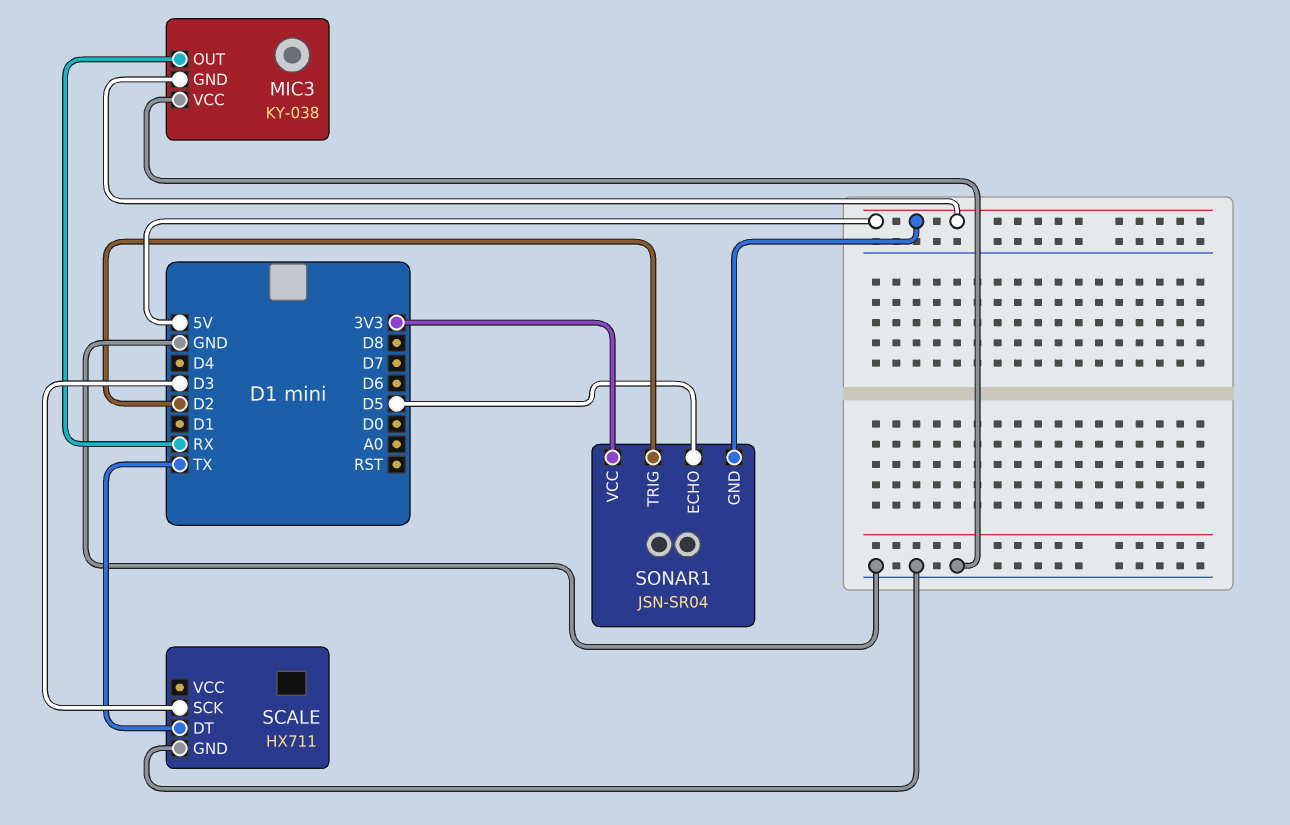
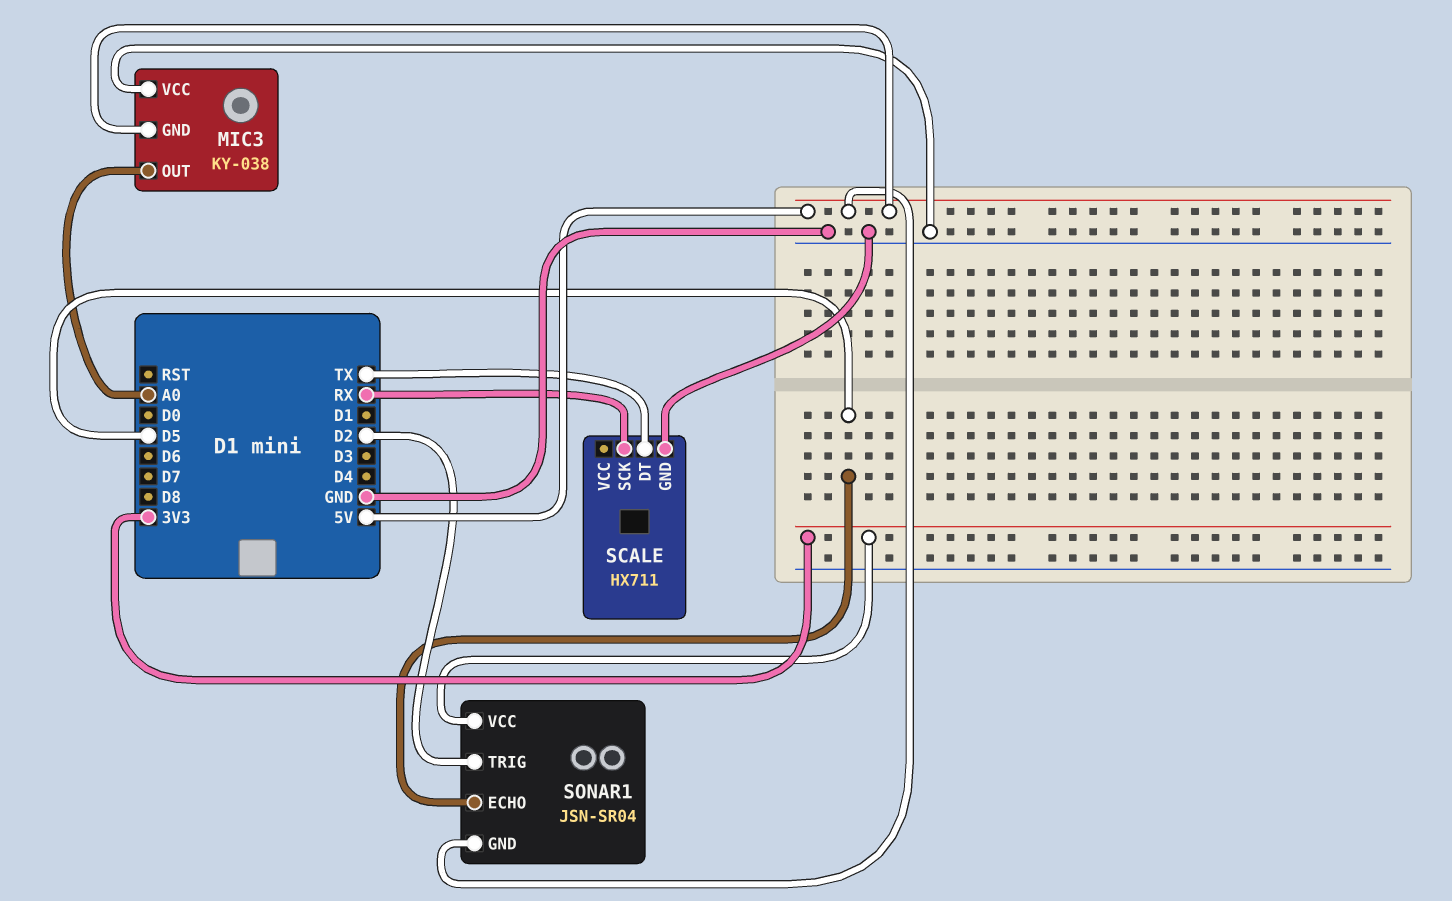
MIC3 pin OUT: RX -> A0
SCALE pin SCK: D3 -> RX

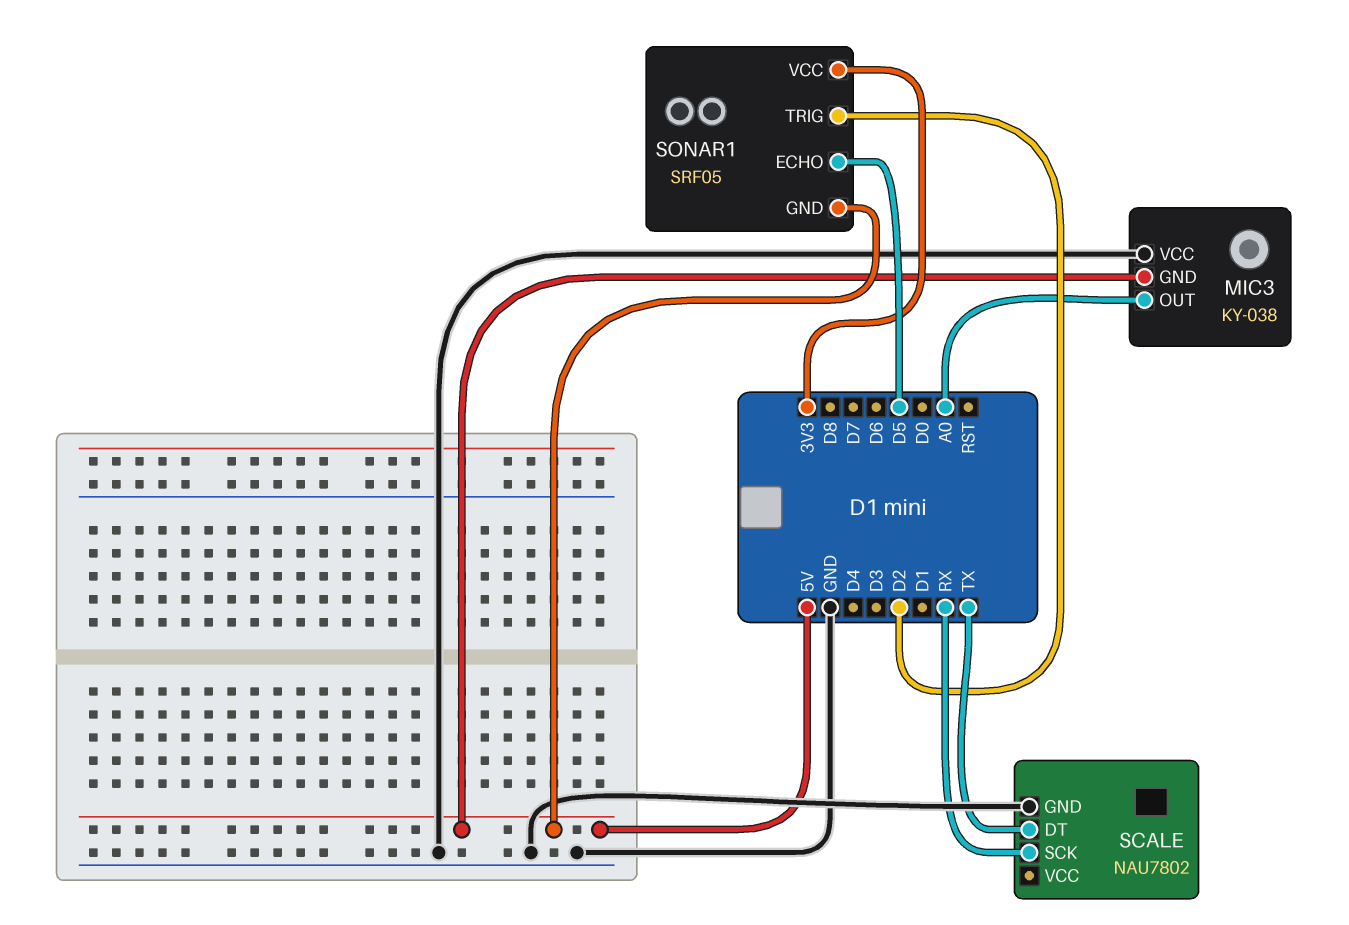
SCALE: HX711 -> NAU7802
SONAR1: JSN-SR04 -> SRF05

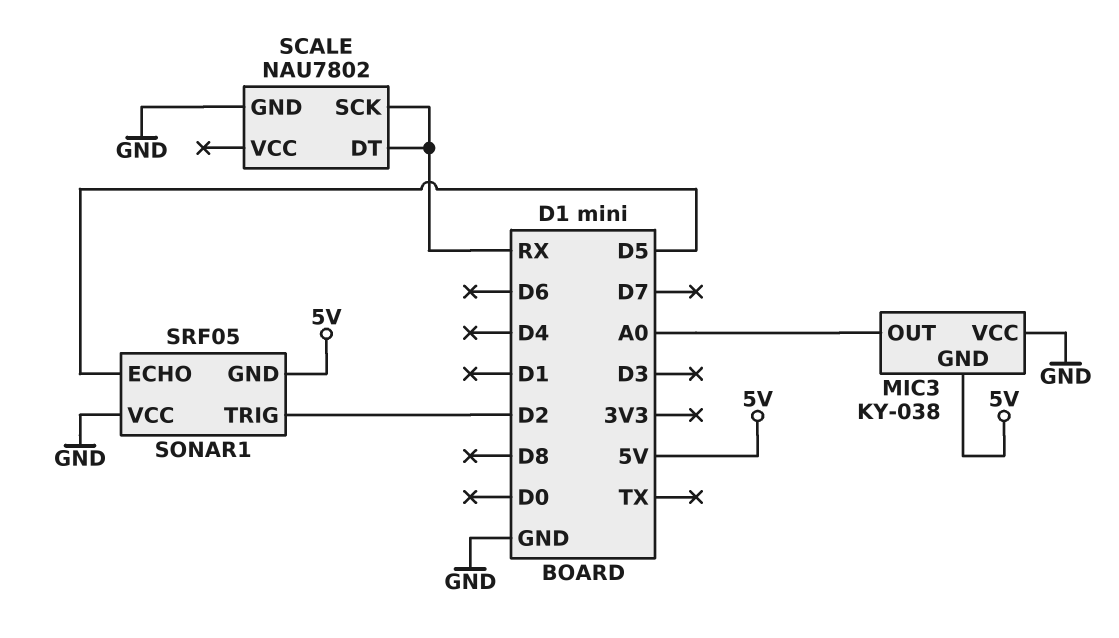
SCALE pin DT: TX -> RX
SONAR1 pin VCC: 3V3 -> GND

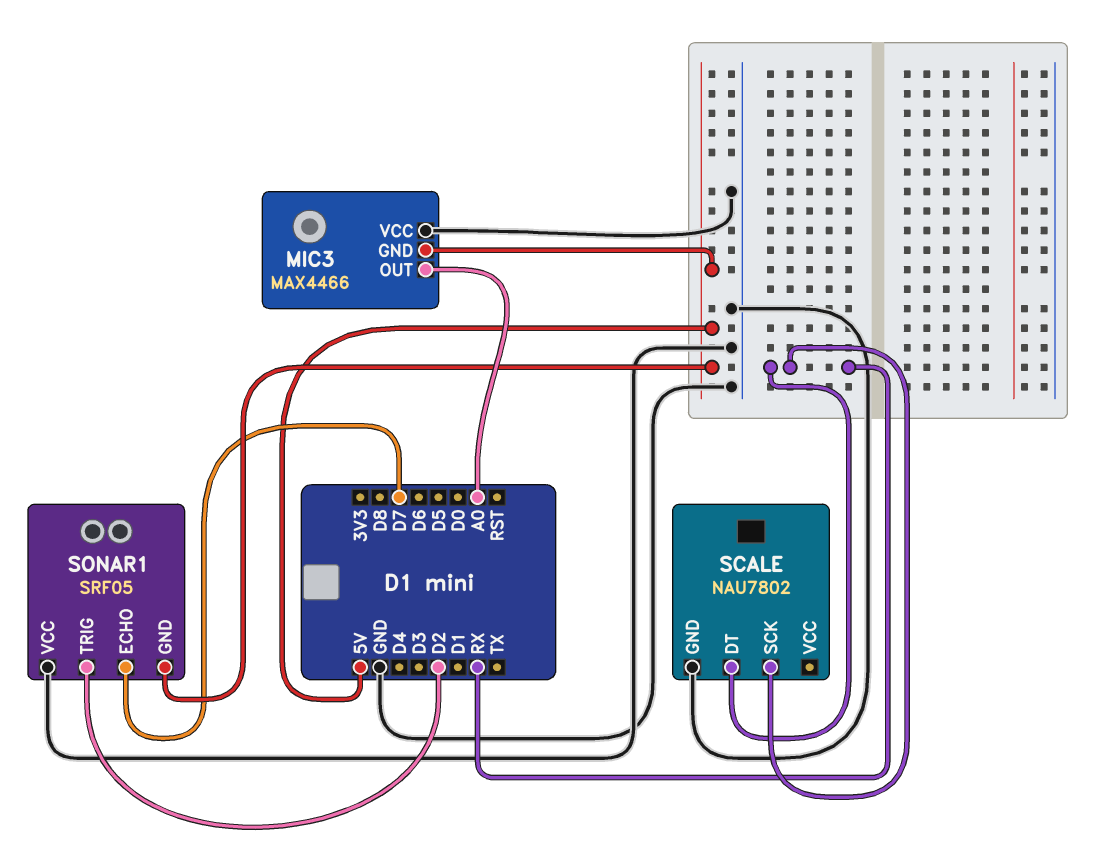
MIC3: KY-038 -> MAX4466
SONAR1 pin ECHO: D5 -> D7

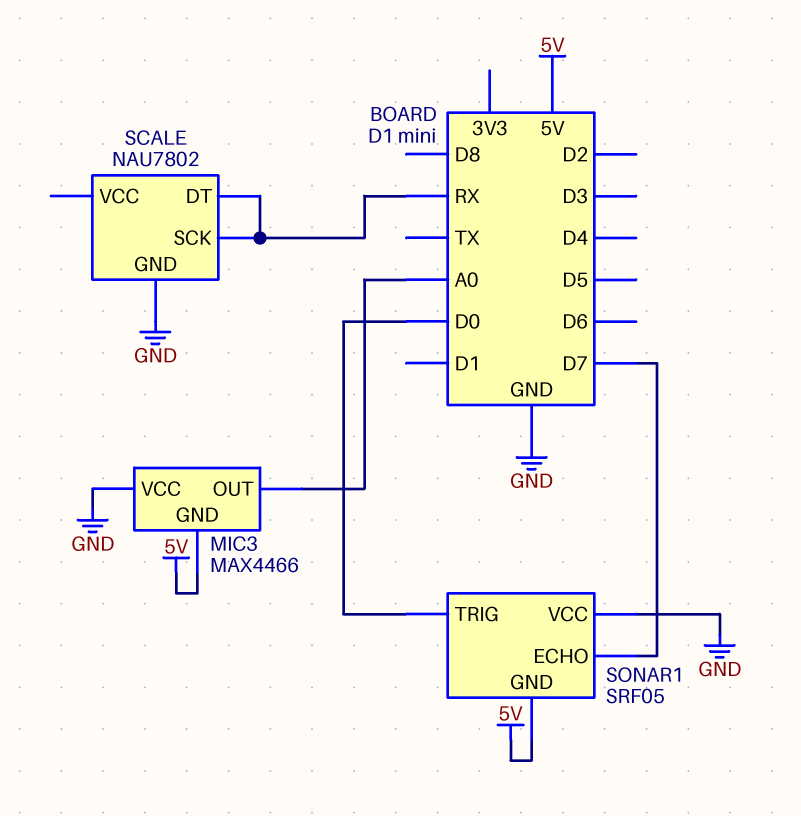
SONAR1 pin TRIG: D2 -> D0

